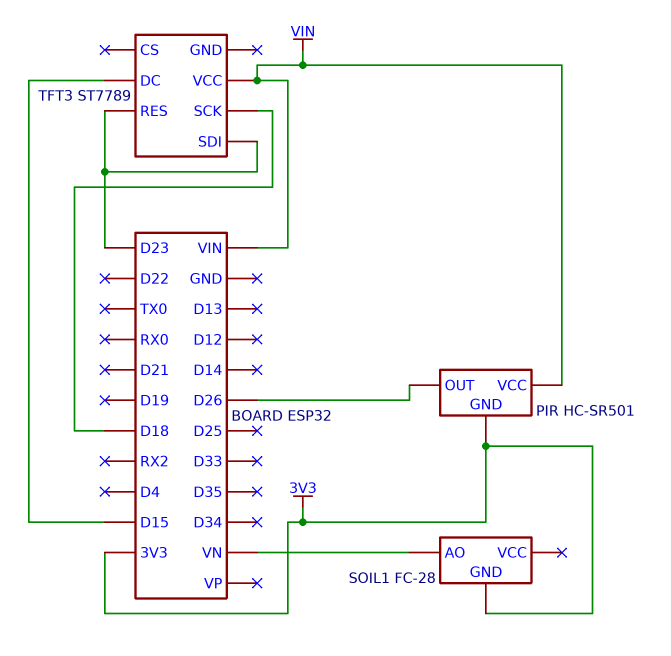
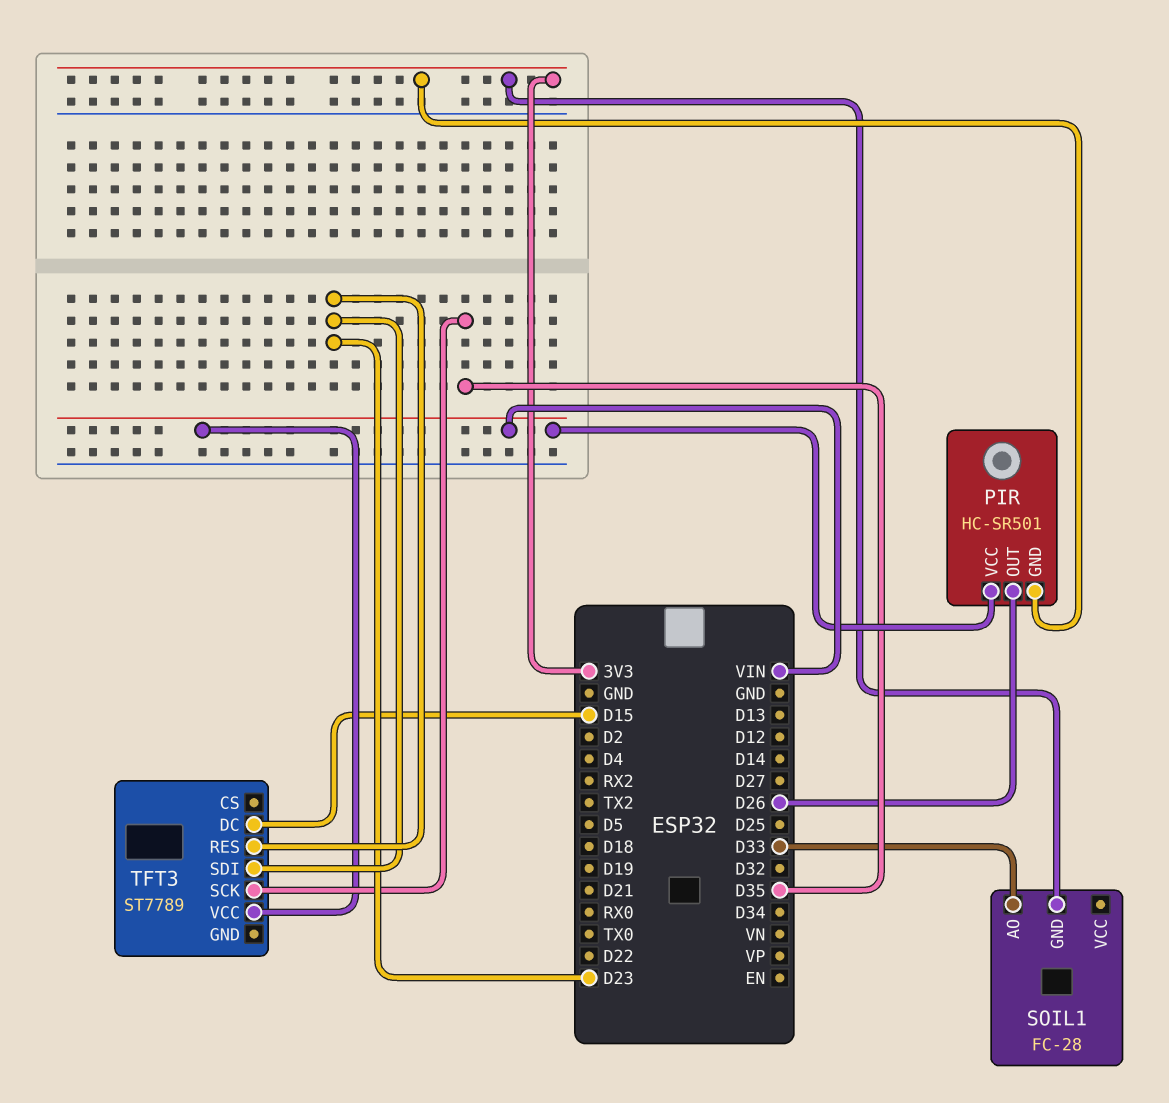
SOIL1 pin AO: VN -> D33
TFT3 pin SCK: D18 -> D35

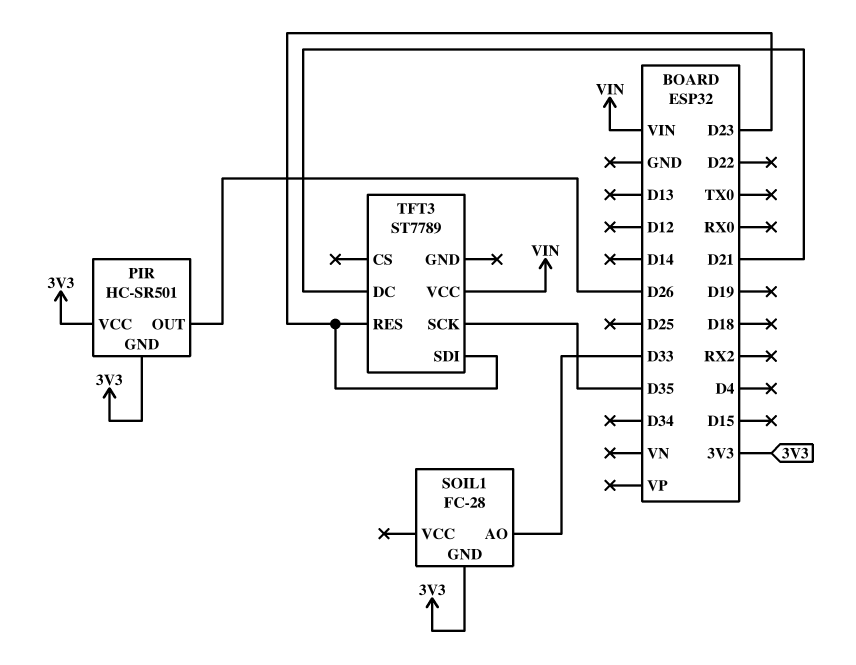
PIR pin VCC: VIN -> 3V3
TFT3 pin DC: D15 -> D21

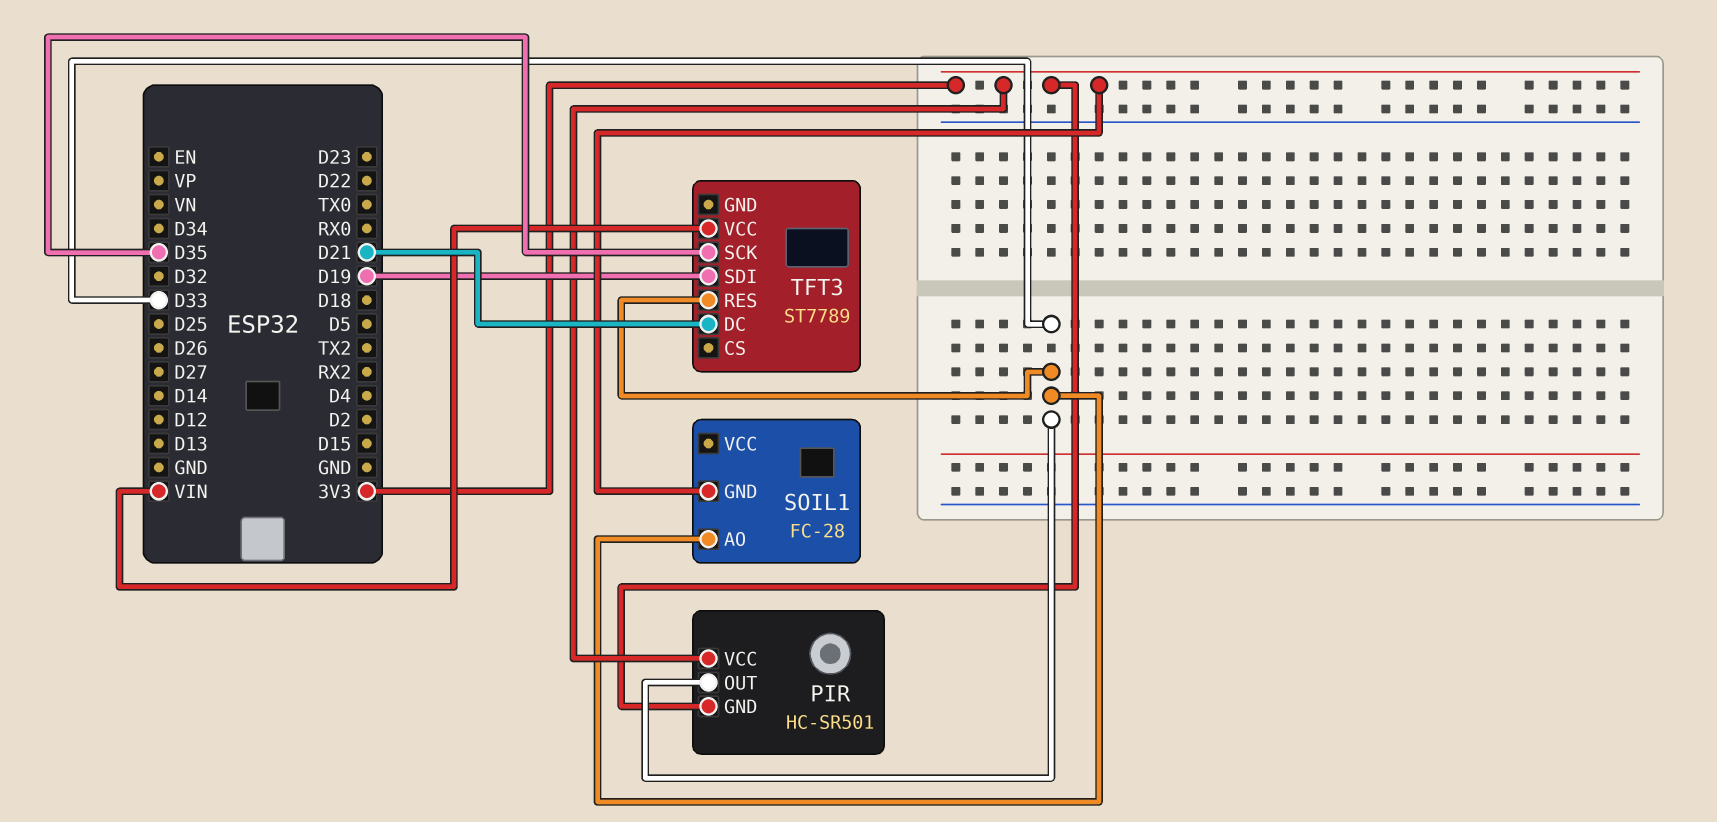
PIR pin OUT: D26 -> D33
TFT3 pin RES: D23 -> D33
TFT3 pin SDI: D23 -> D19

